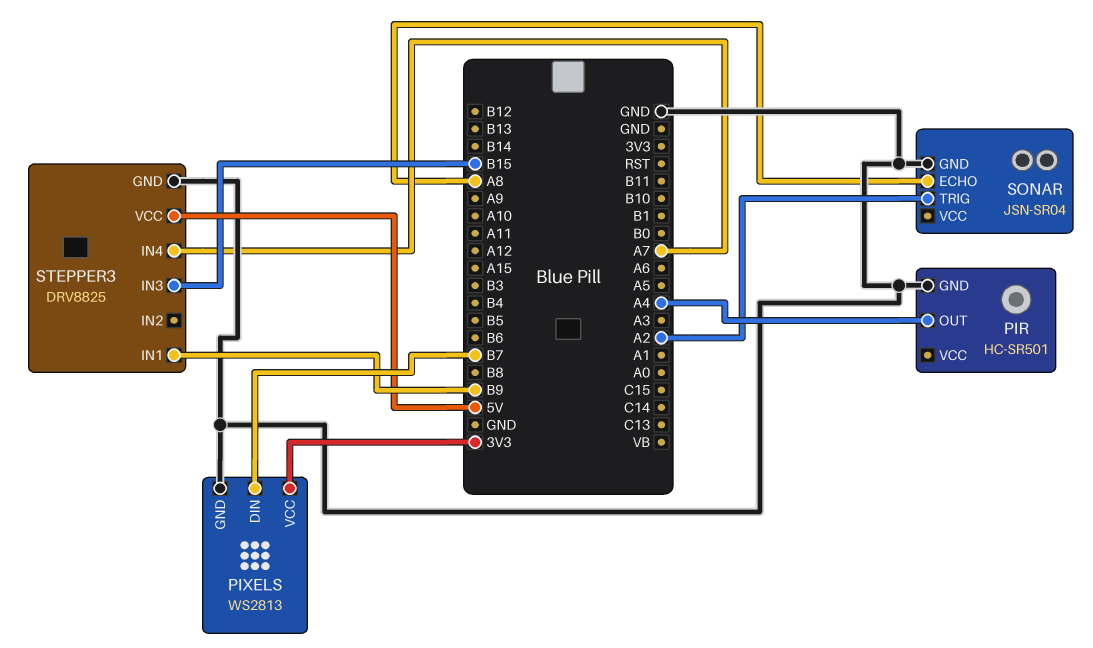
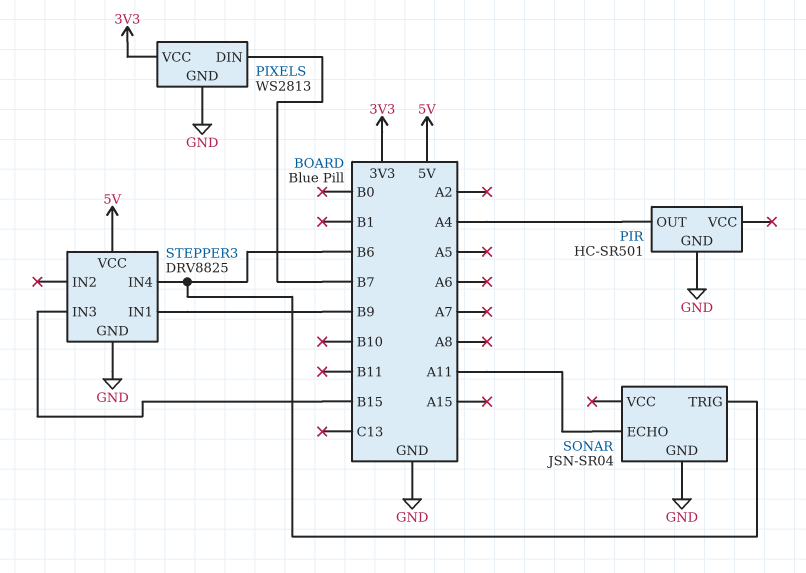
SONAR pin ECHO: A8 -> A11
SONAR pin TRIG: A2 -> B6
STEPPER3 pin IN4: A7 -> B6

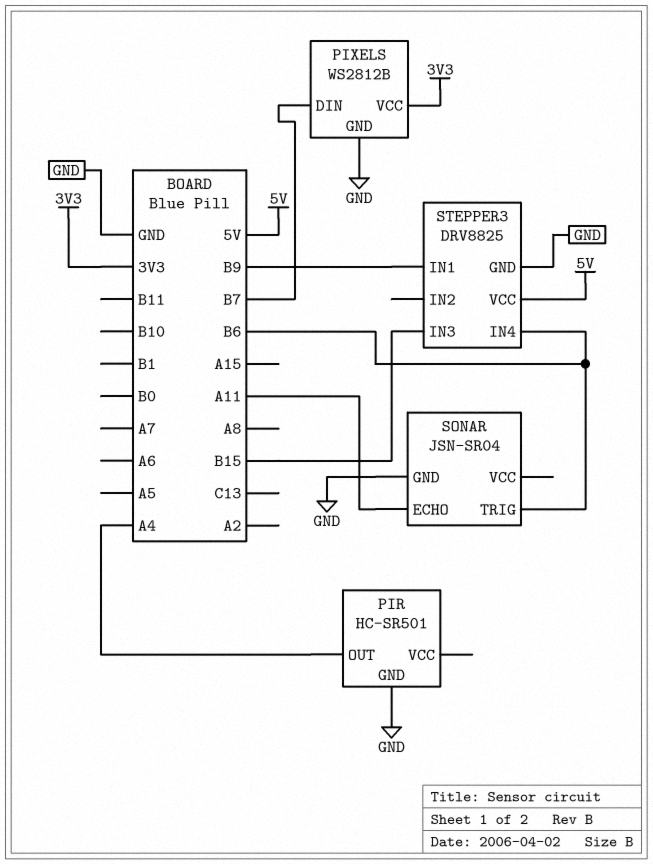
PIXELS: WS2813 -> WS2812B

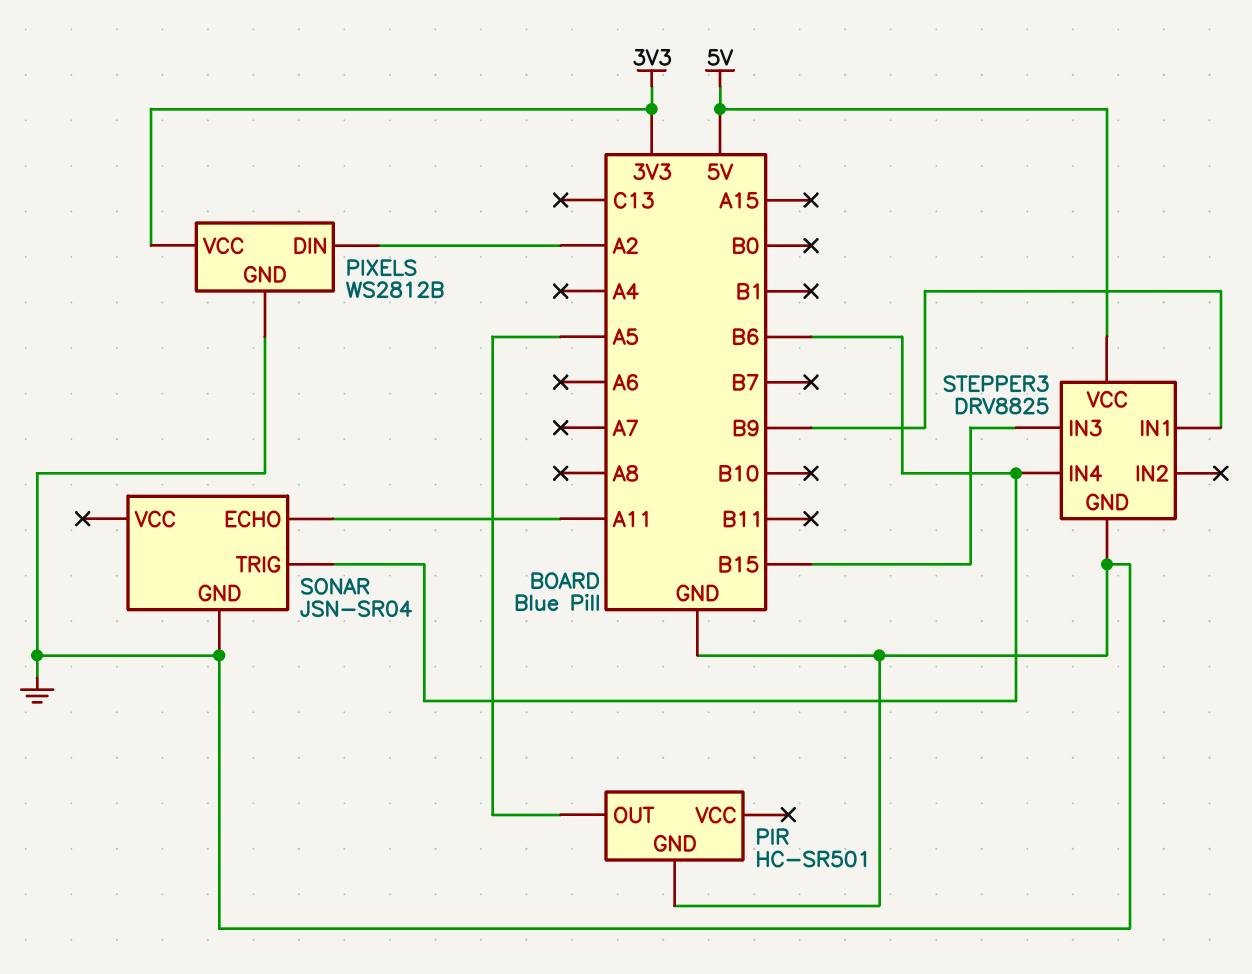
PIR pin OUT: A4 -> A5
PIXELS pin DIN: B7 -> A2

